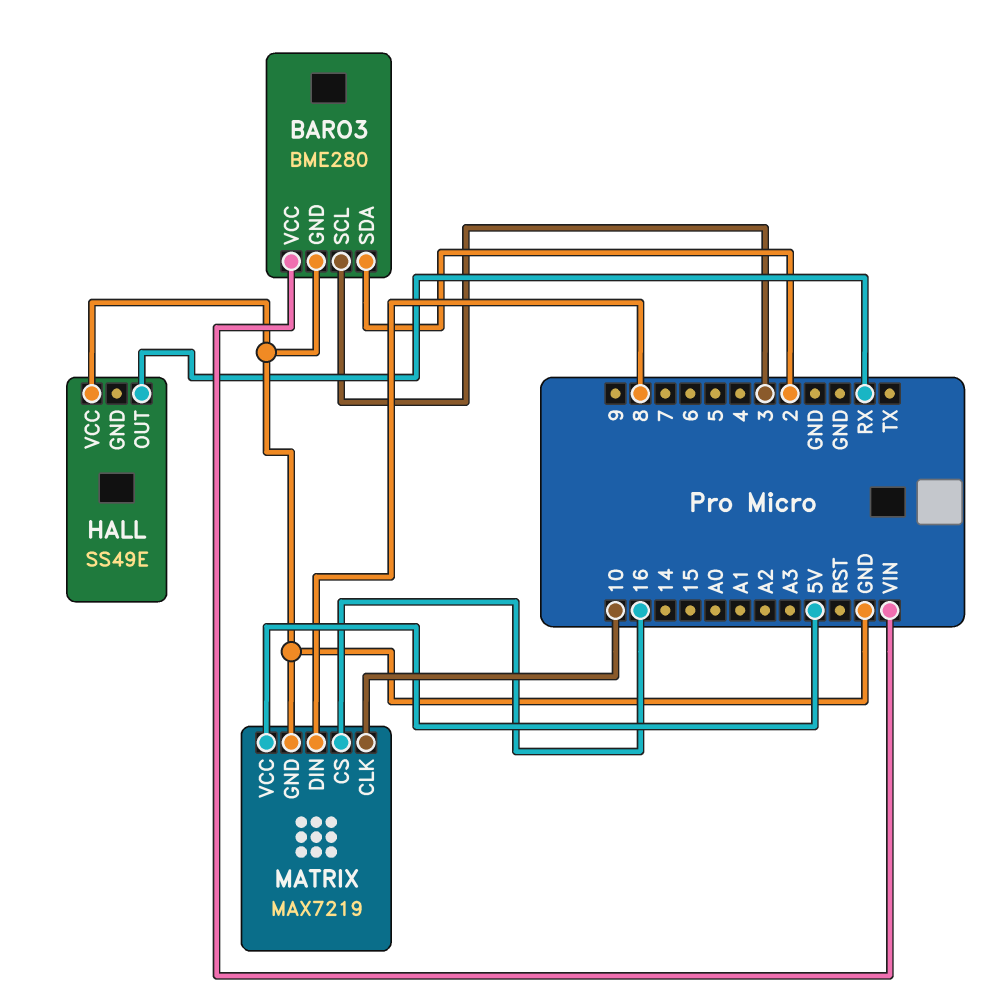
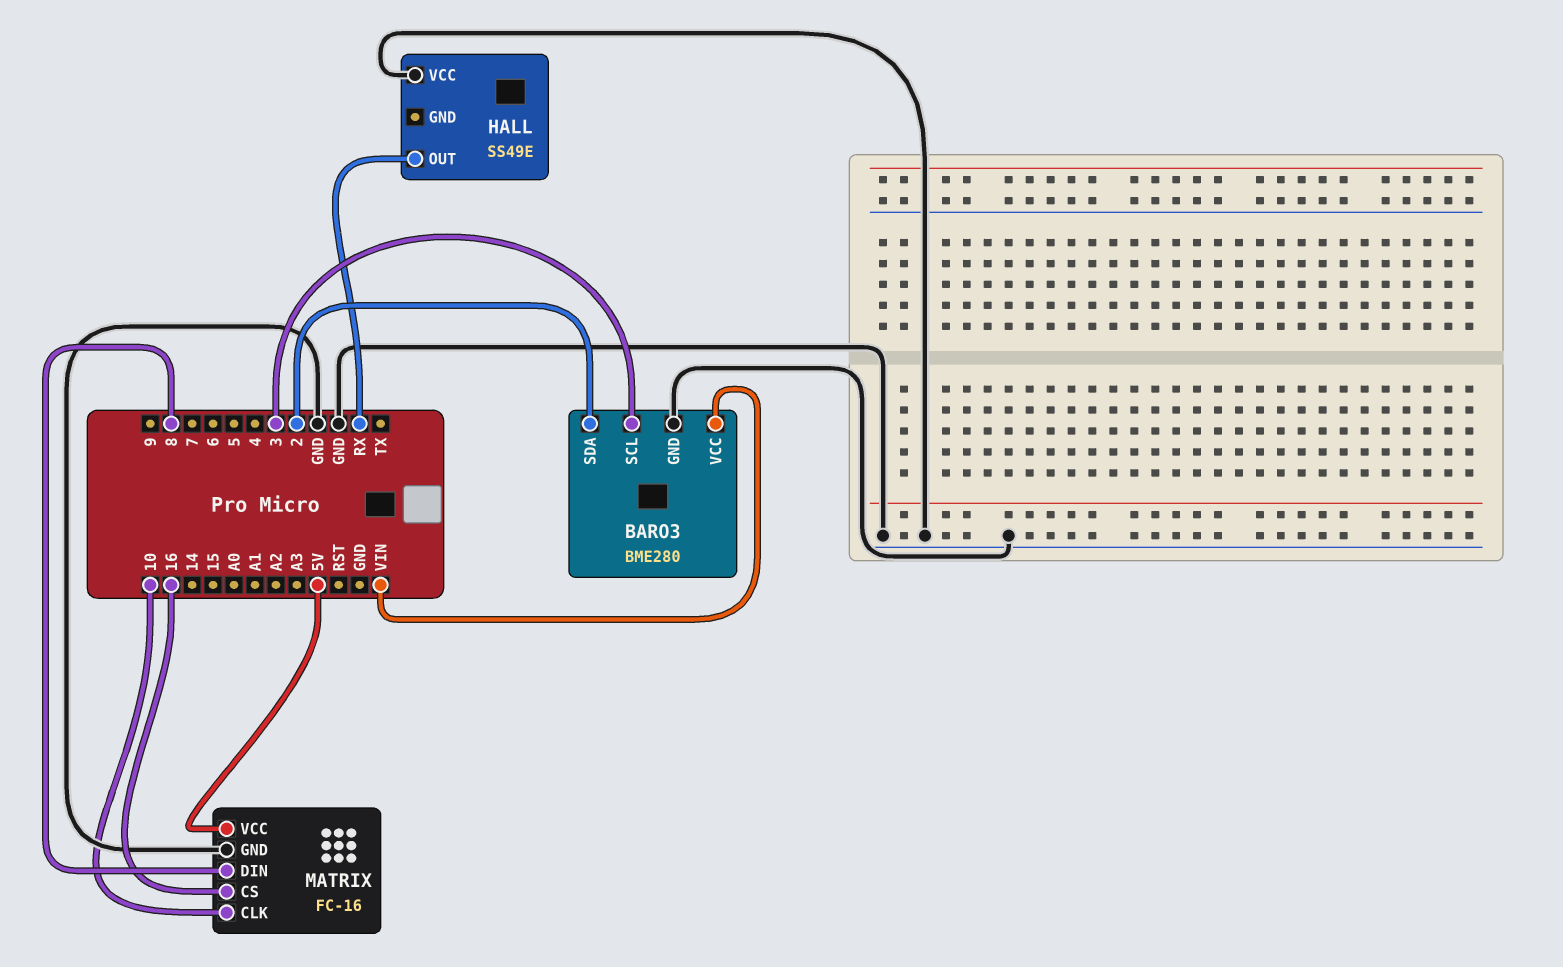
MATRIX: MAX7219 -> FC-16

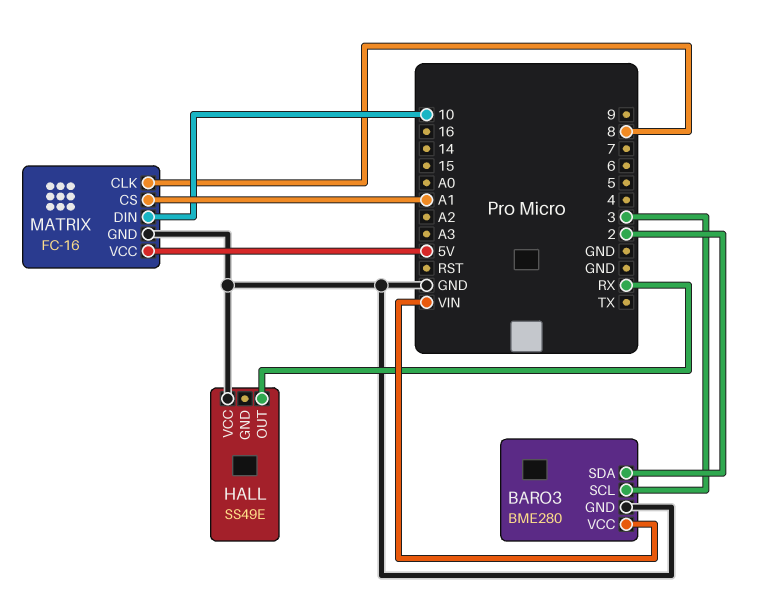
MATRIX pin CLK: 10 -> 8
MATRIX pin CS: 16 -> A1
MATRIX pin DIN: 8 -> 10

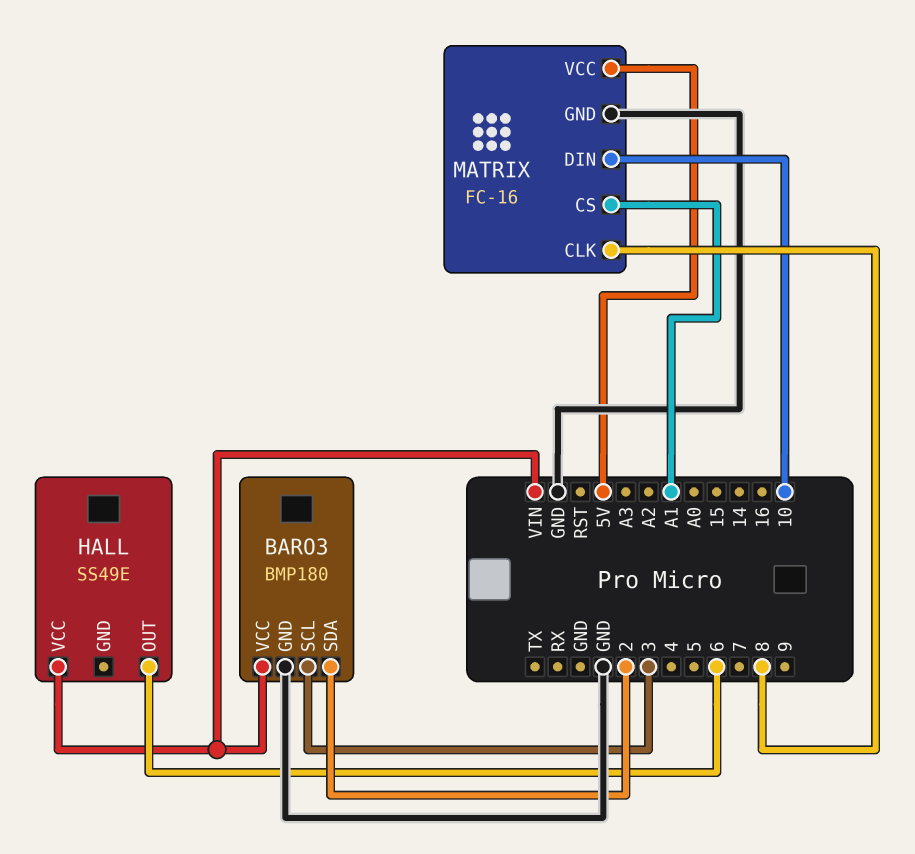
BARO3: BME280 -> BMP180
HALL pin OUT: RX -> 6
HALL pin VCC: GND -> VIN

